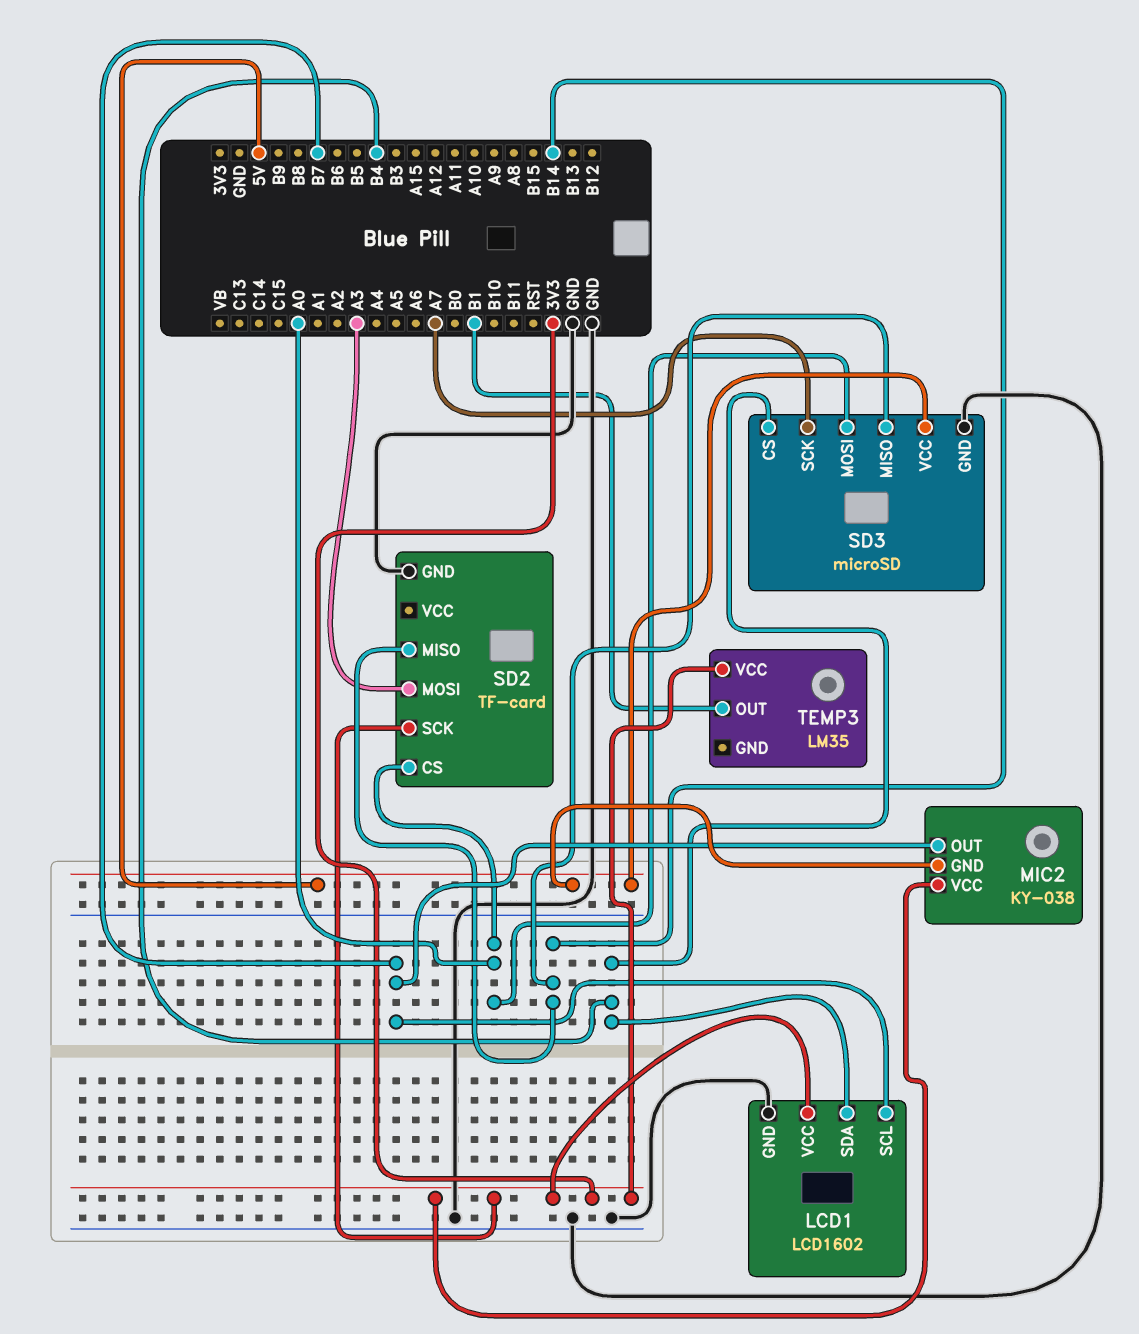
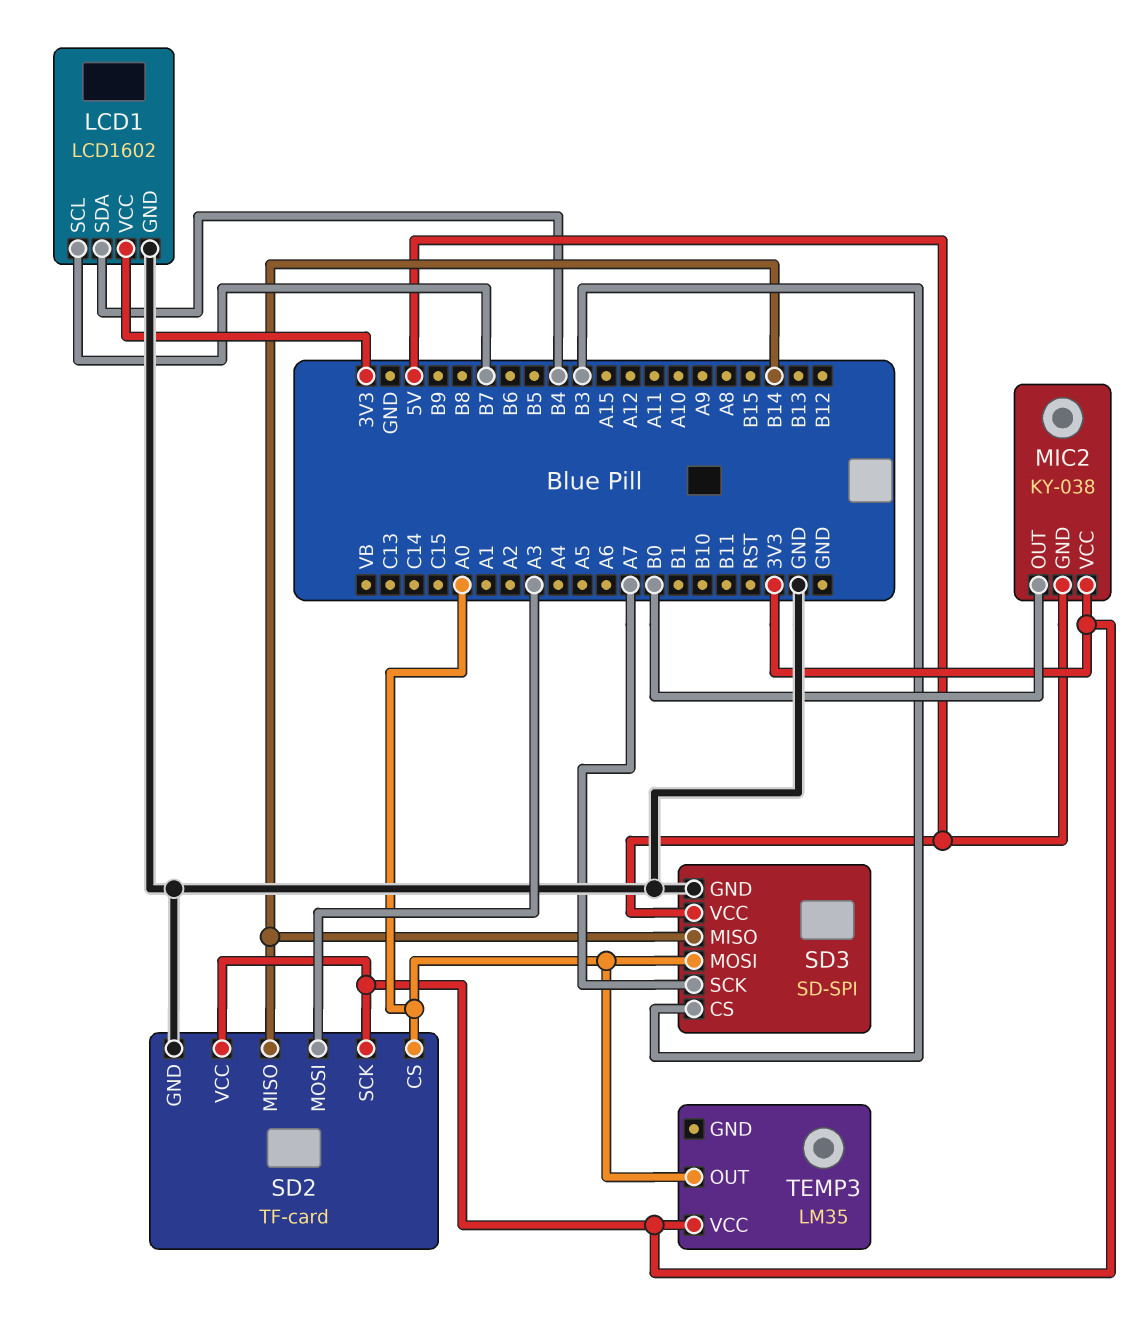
MIC2 pin OUT: B7 -> B0
SD2 pin VCC: none -> 3V3
SD3: microSD -> SD-SPI
SD3 pin CS: B4 -> B3
TEMP3 pin OUT: B1 -> A0

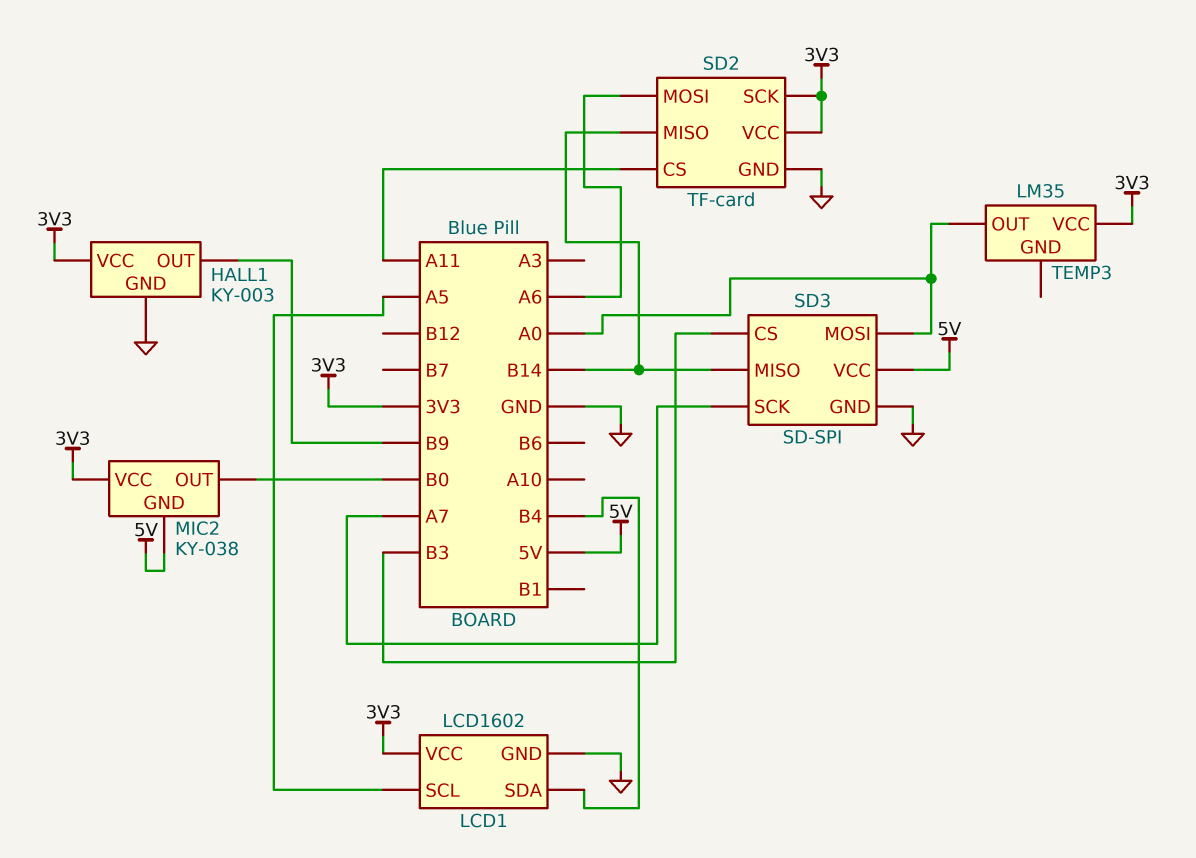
HALL1: none -> KY-003
HALL1 pin GND: none -> GND
HALL1 pin OUT: none -> B9
HALL1 pin VCC: none -> 3V3
LCD1 pin SCL: B7 -> A5
SD2 pin CS: A0 -> A11
SD2 pin MOSI: A3 -> A6

